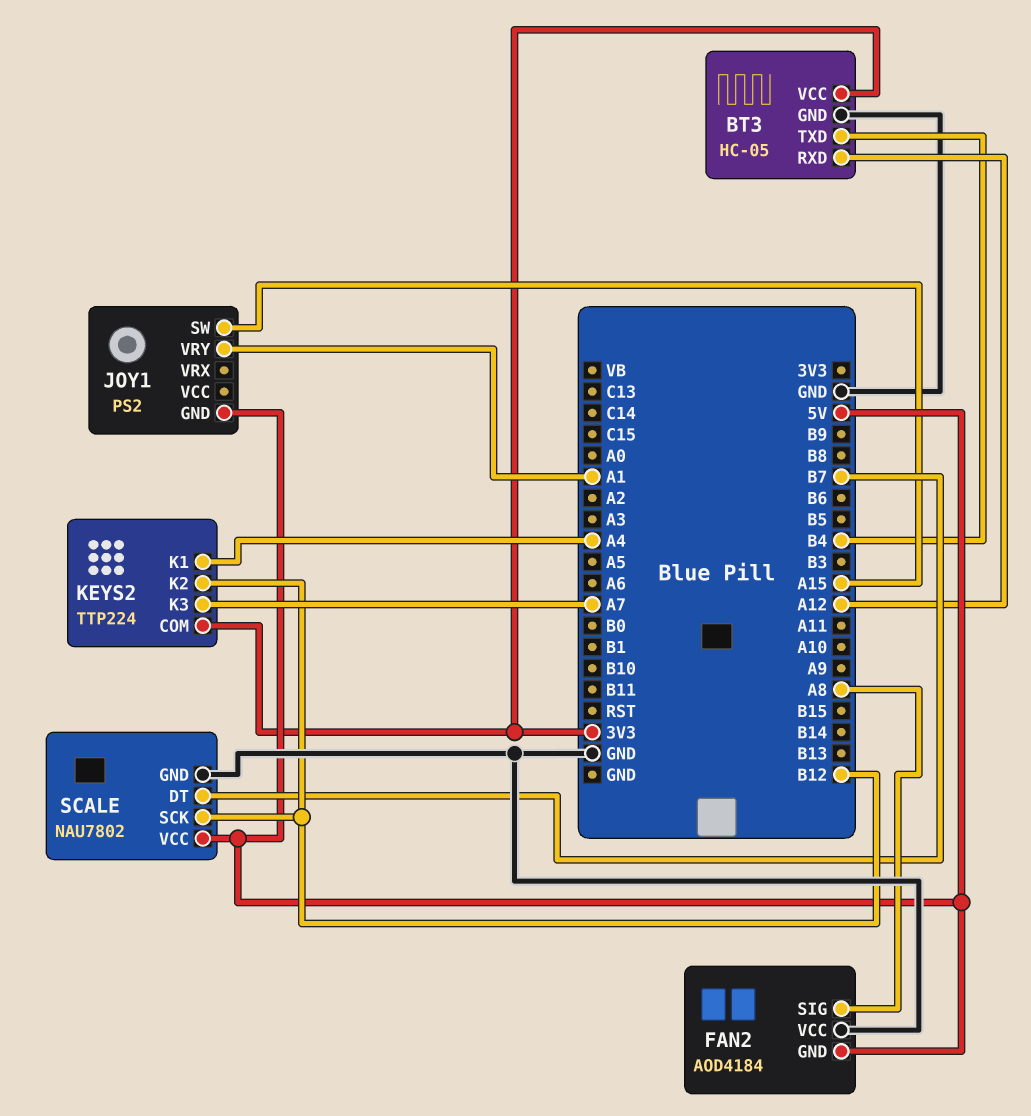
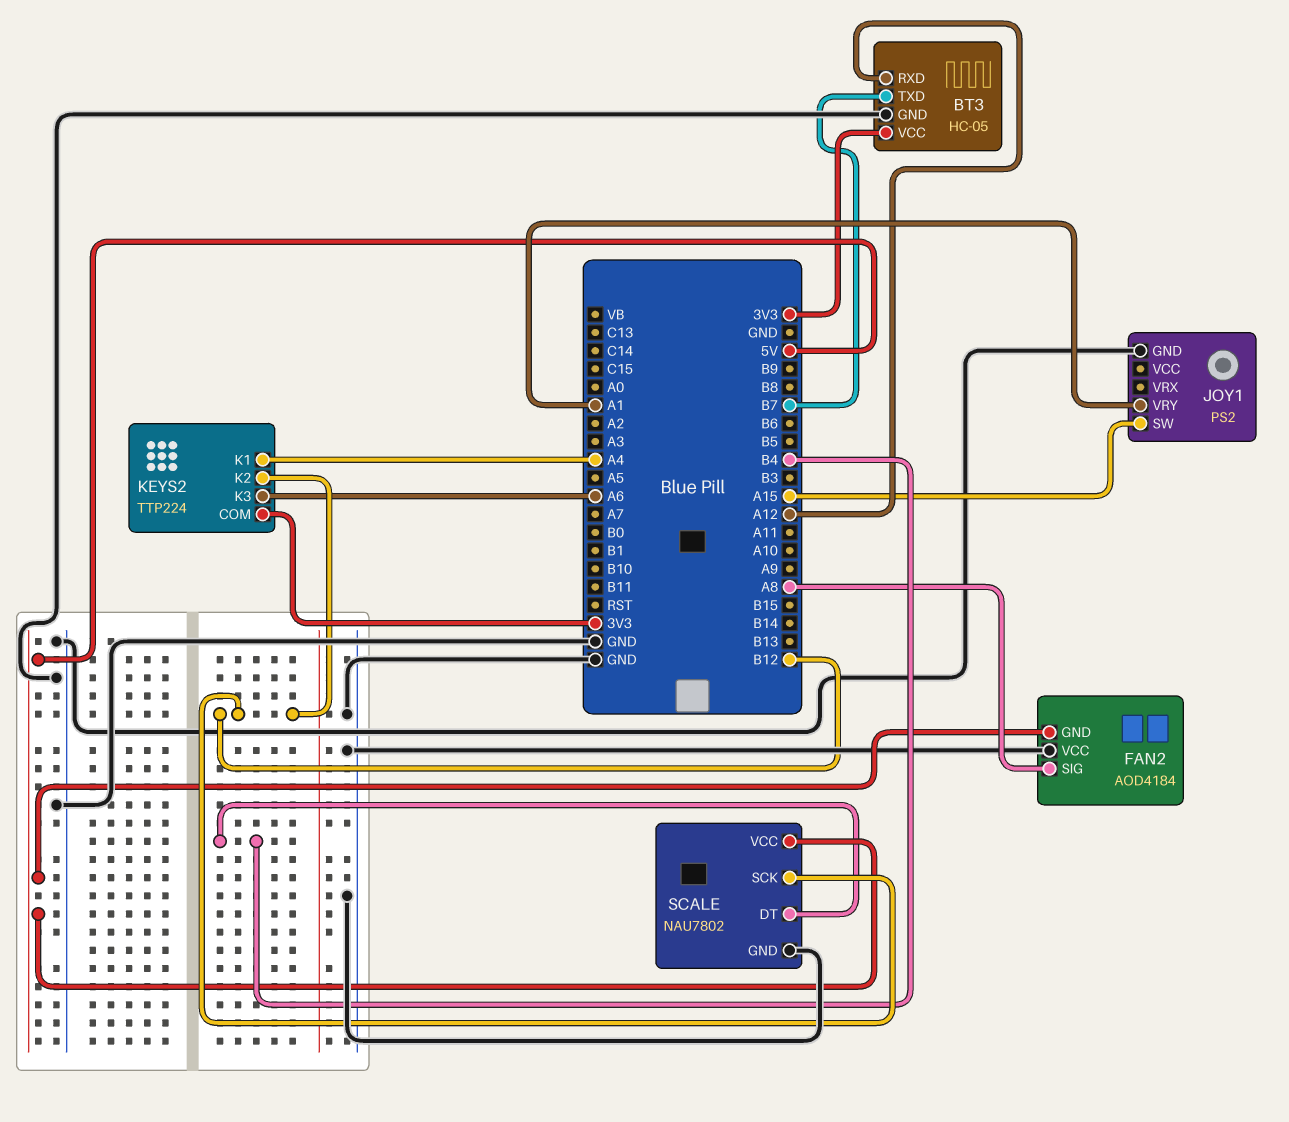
BT3 pin TXD: B4 -> B7
JOY1 pin GND: 5V -> GND
KEYS2 pin K3: A7 -> A6
SCALE pin DT: B7 -> B4

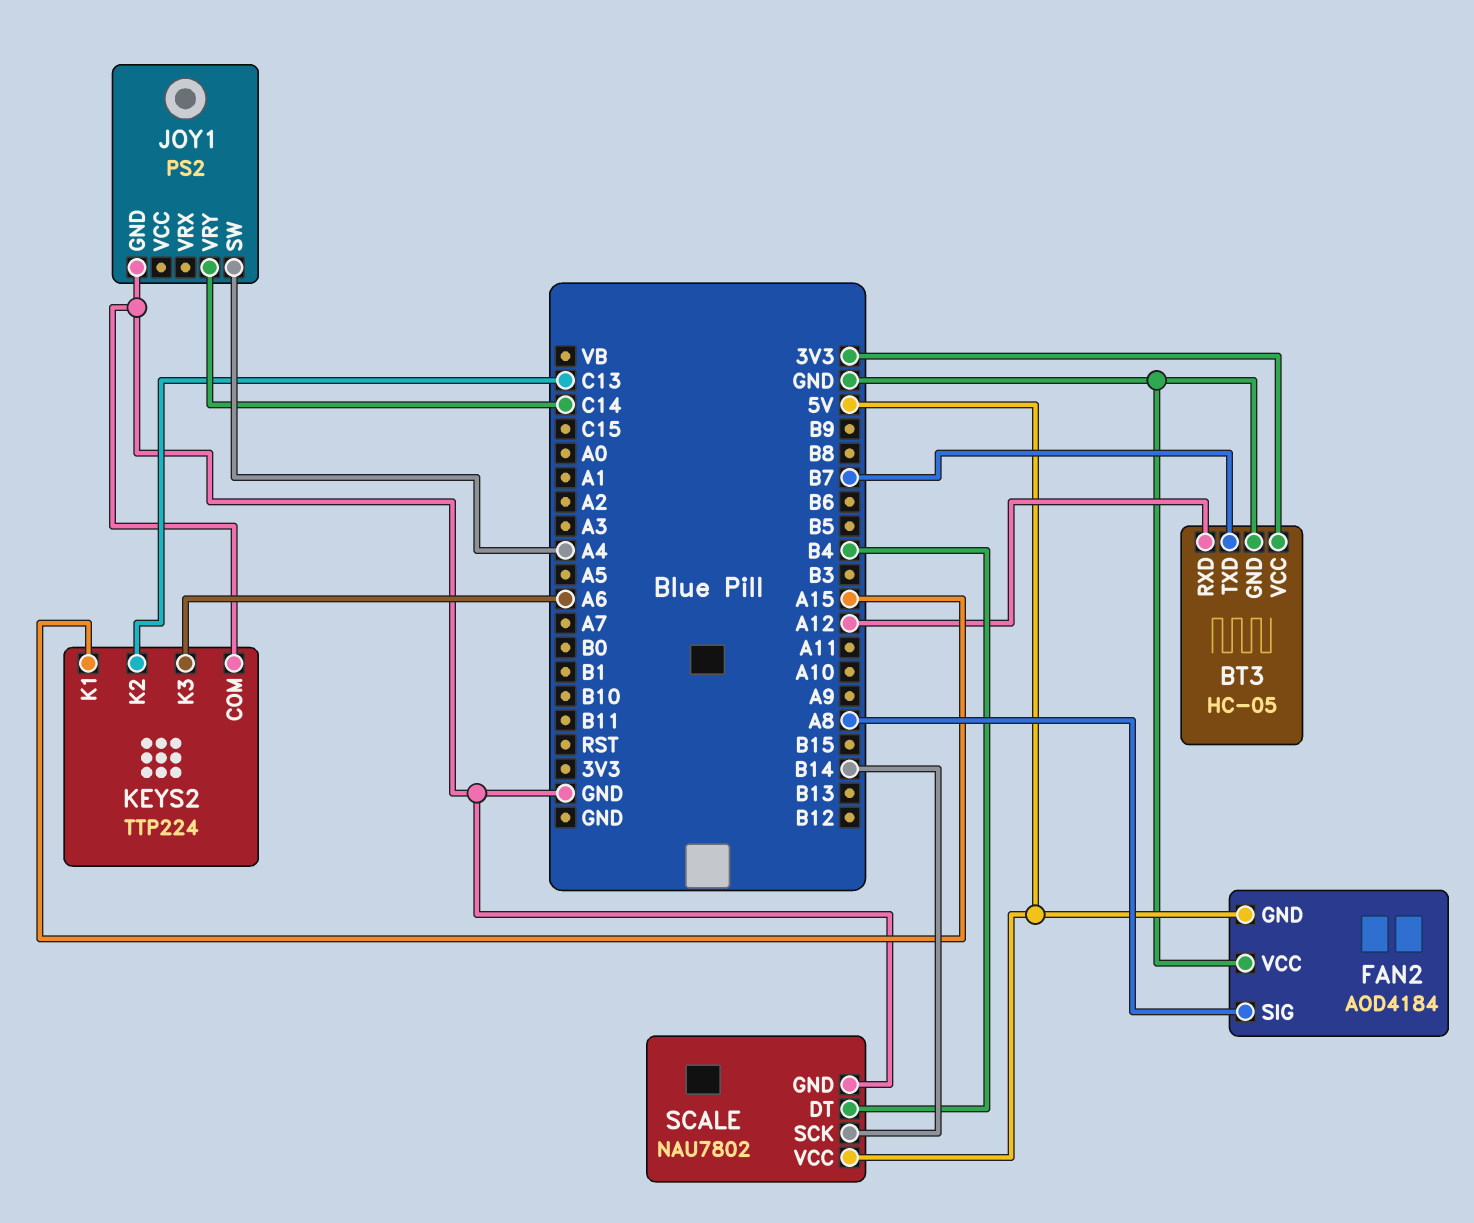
JOY1 pin SW: A15 -> A4
JOY1 pin VRY: A1 -> C14
KEYS2 pin COM: 3V3 -> GND
KEYS2 pin K1: A4 -> A15
KEYS2 pin K2: B12 -> C13
SCALE pin SCK: B12 -> B14

